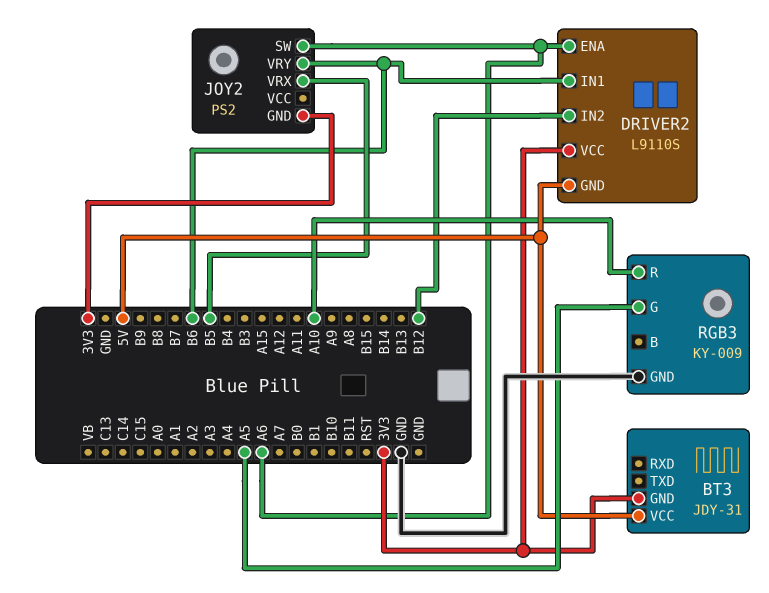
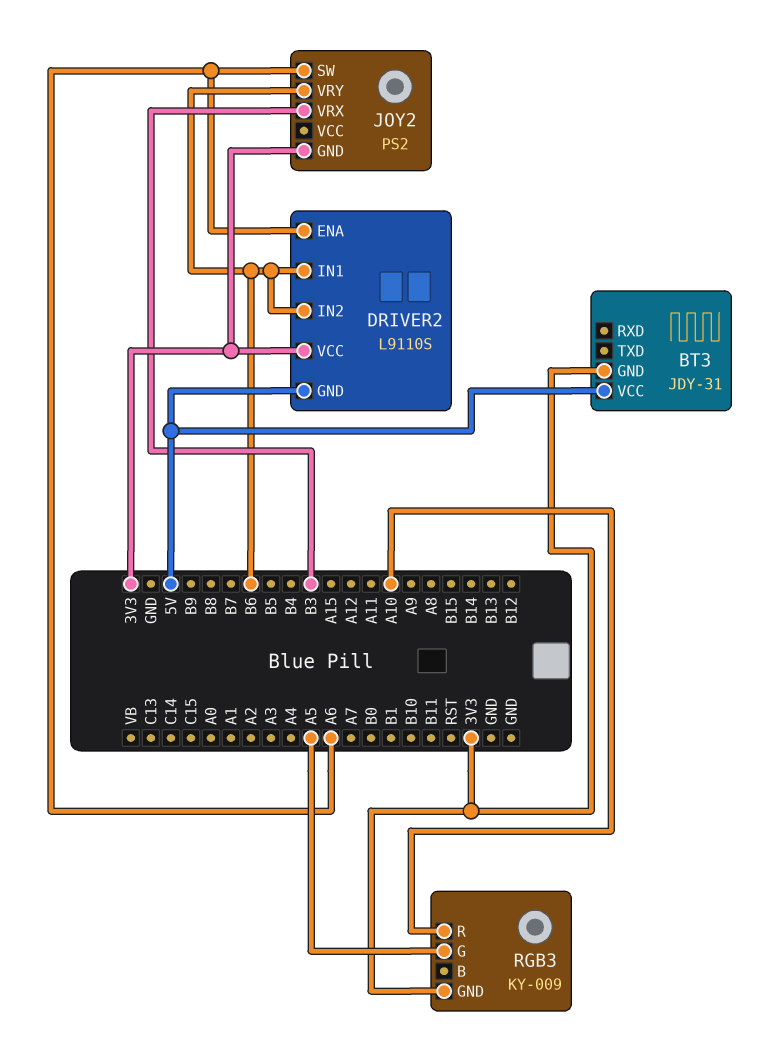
DRIVER2 pin IN2: B12 -> B6
JOY2 pin VRX: B5 -> B3
RGB3 pin GND: GND -> 3V3

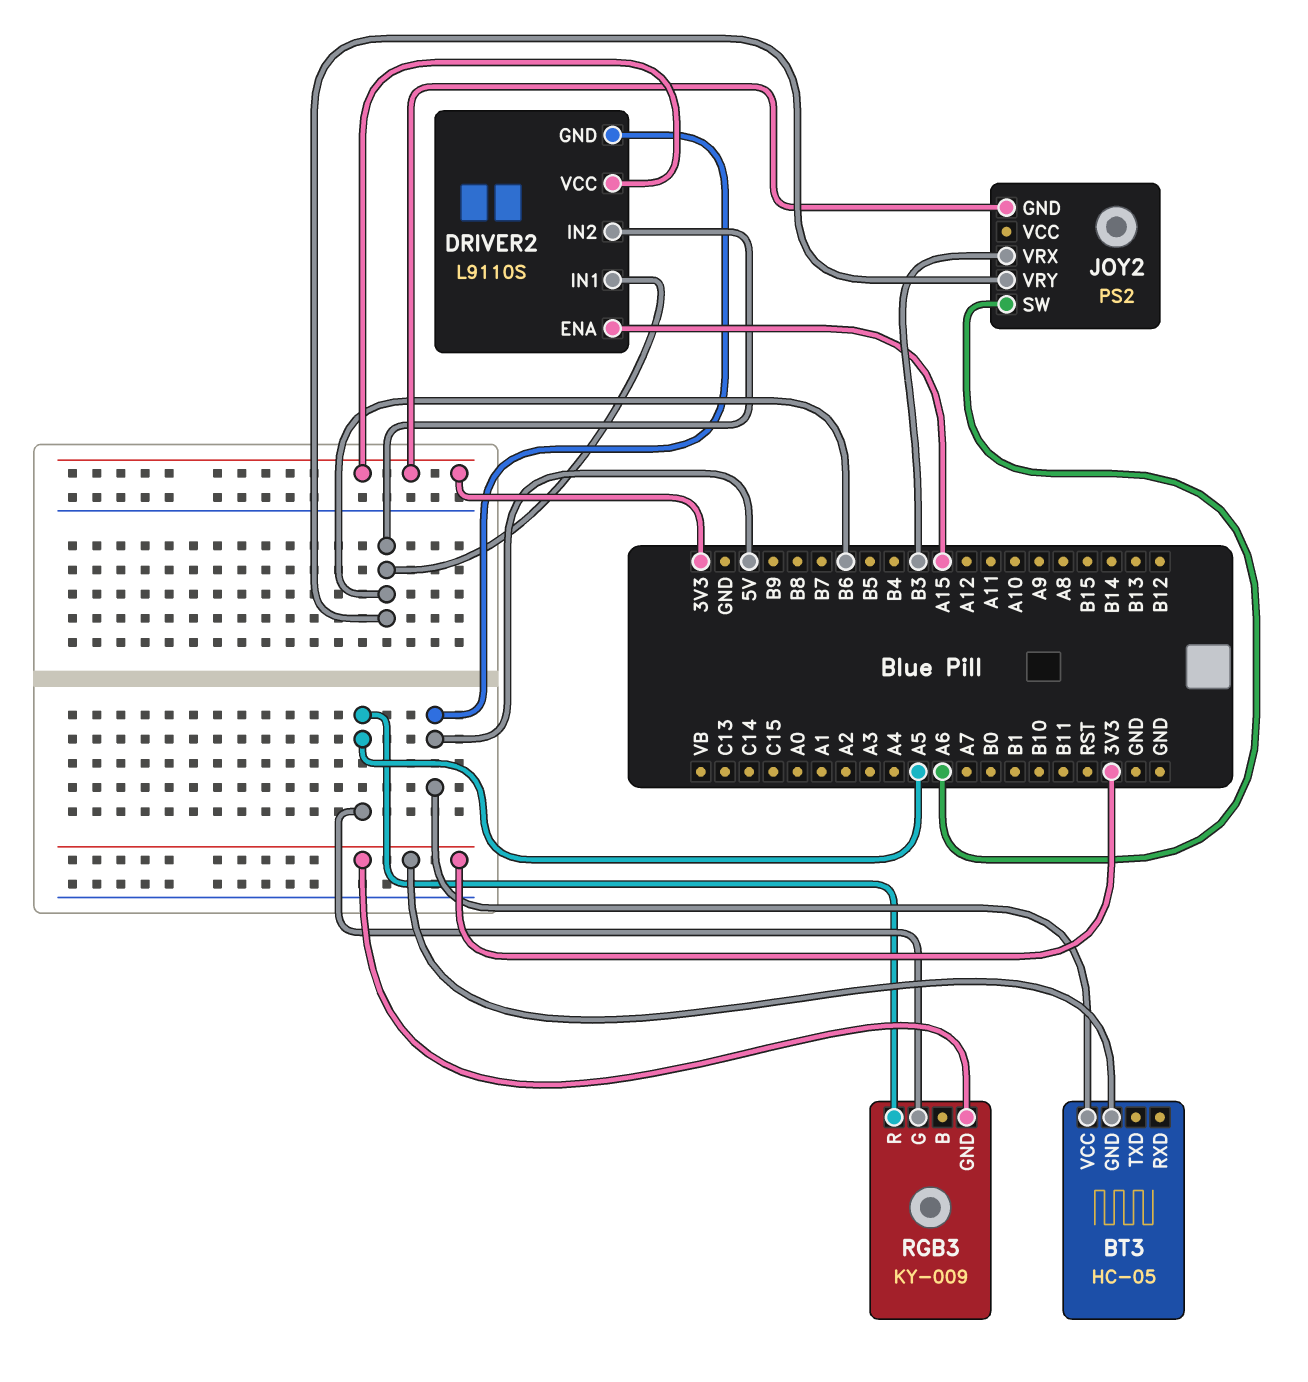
BT3: JDY-31 -> HC-05
DRIVER2 pin ENA: A6 -> A15
RGB3 pin R: A10 -> A5

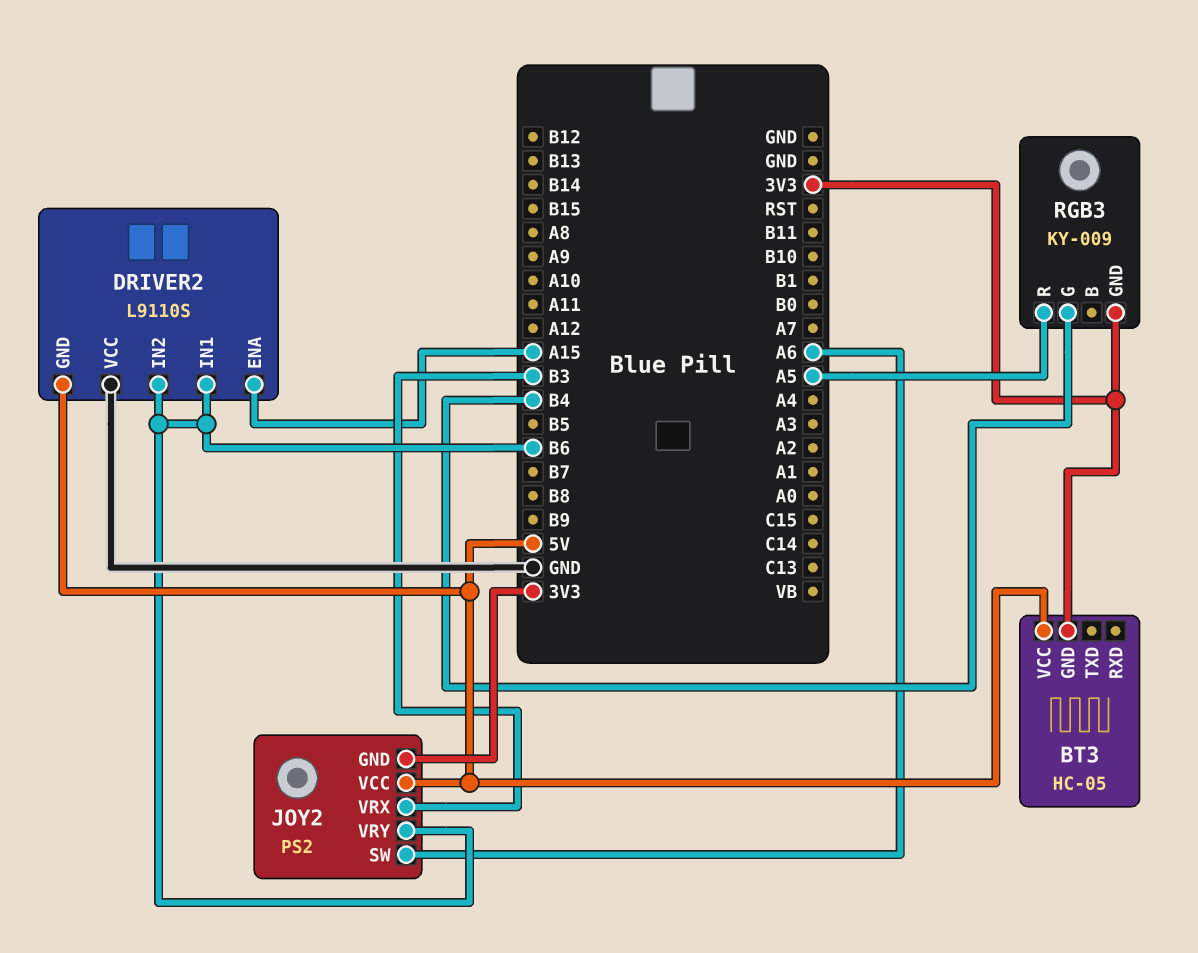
DRIVER2 pin VCC: 3V3 -> GND
JOY2 pin VCC: none -> 5V
RGB3 pin G: A5 -> B4

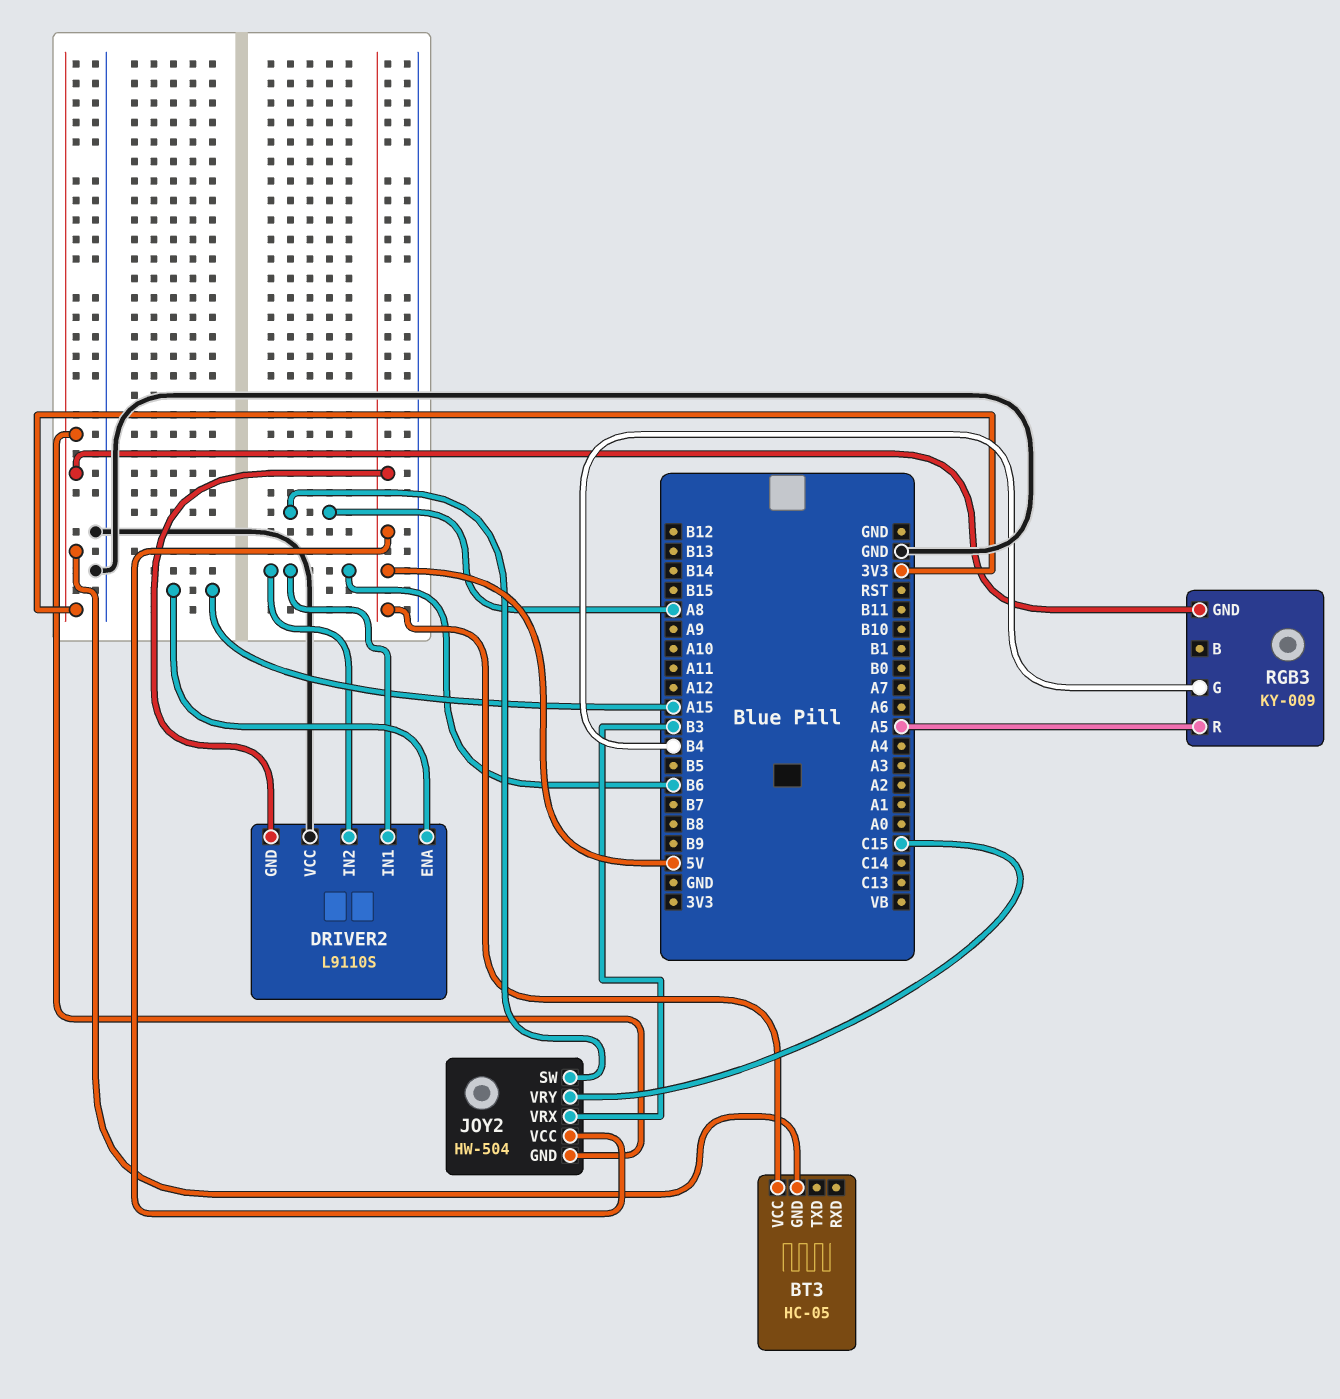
JOY2: PS2 -> HW-504
JOY2 pin SW: A6 -> A8
JOY2 pin VRY: B6 -> C15

